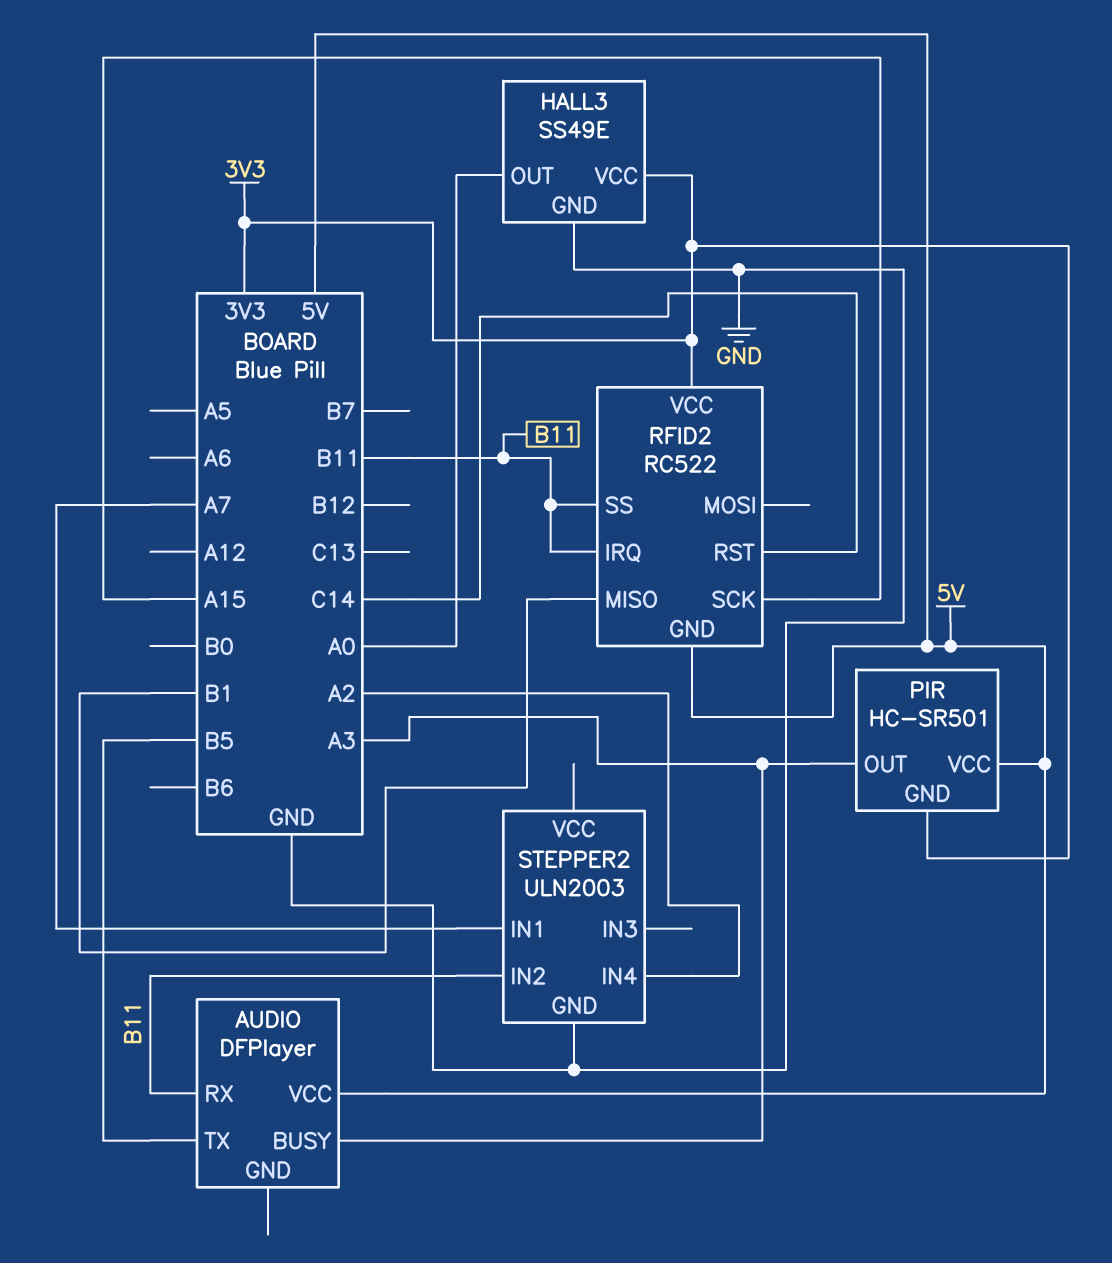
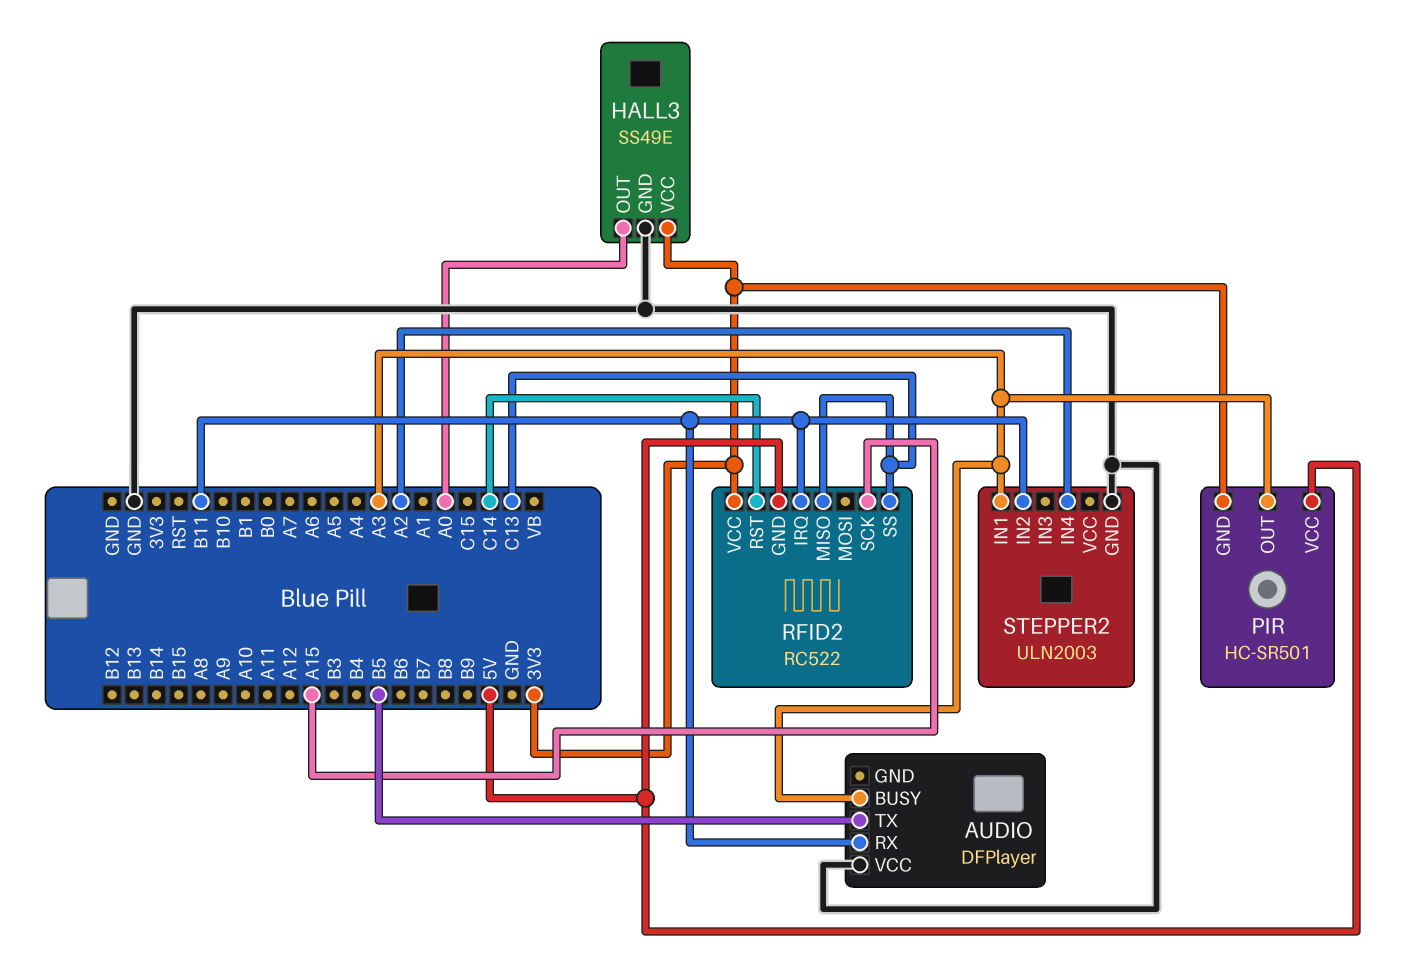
AUDIO pin VCC: 5V -> GND
RFID2 pin MISO: B1 -> C13
RFID2 pin SS: B11 -> C13
STEPPER2 pin IN1: A7 -> A3

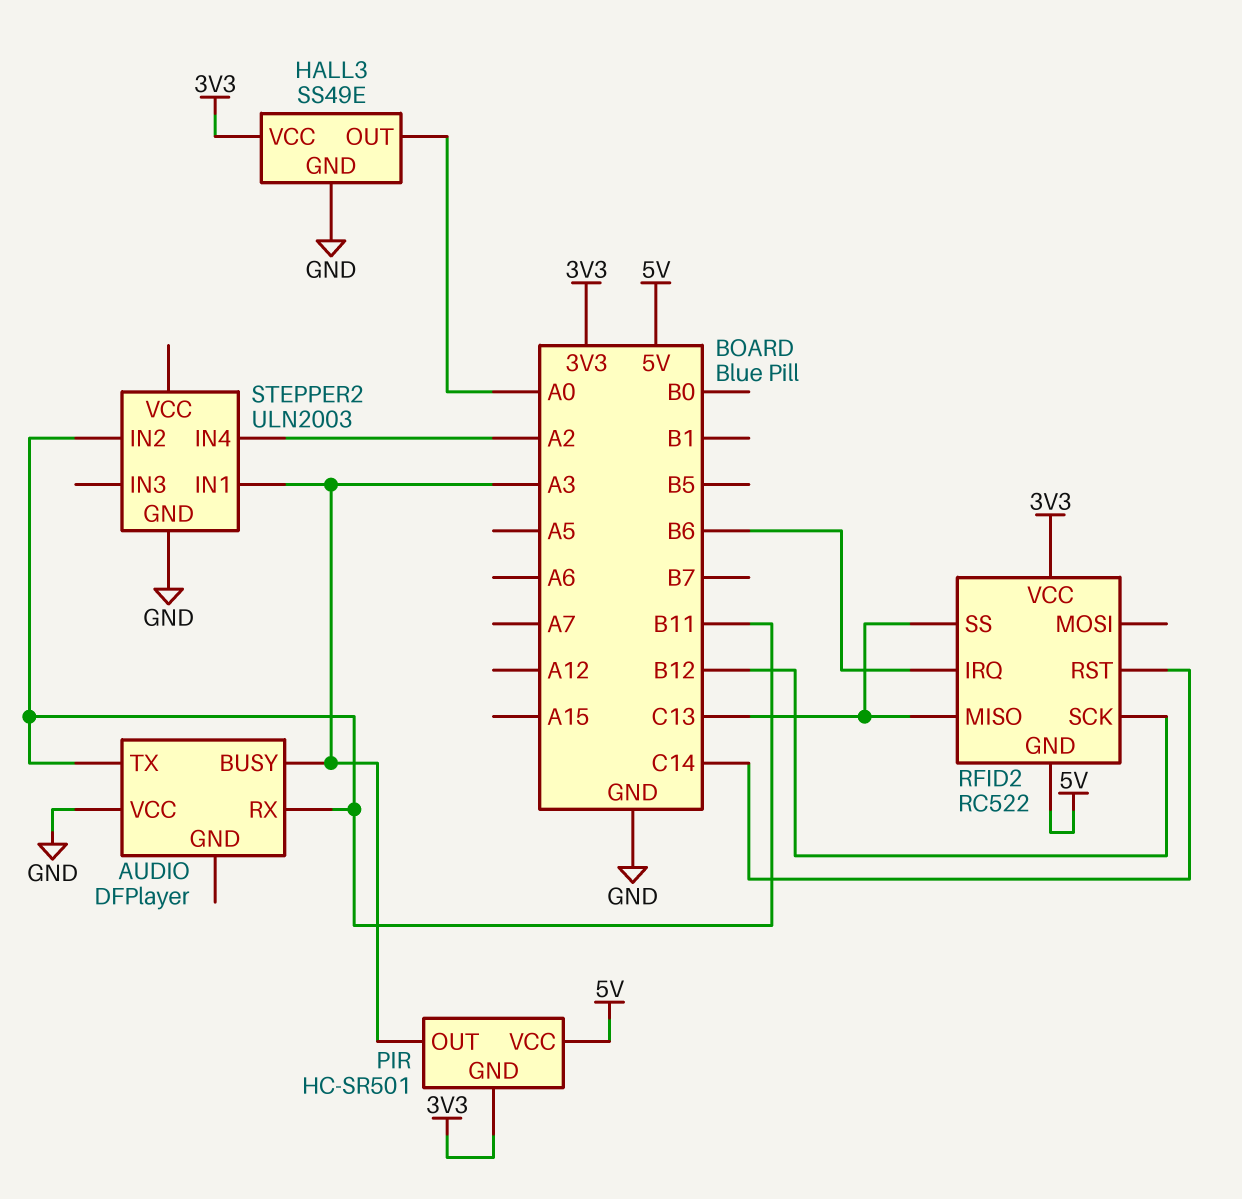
AUDIO pin TX: B5 -> B11
RFID2 pin IRQ: B11 -> B6
RFID2 pin SCK: A15 -> B12

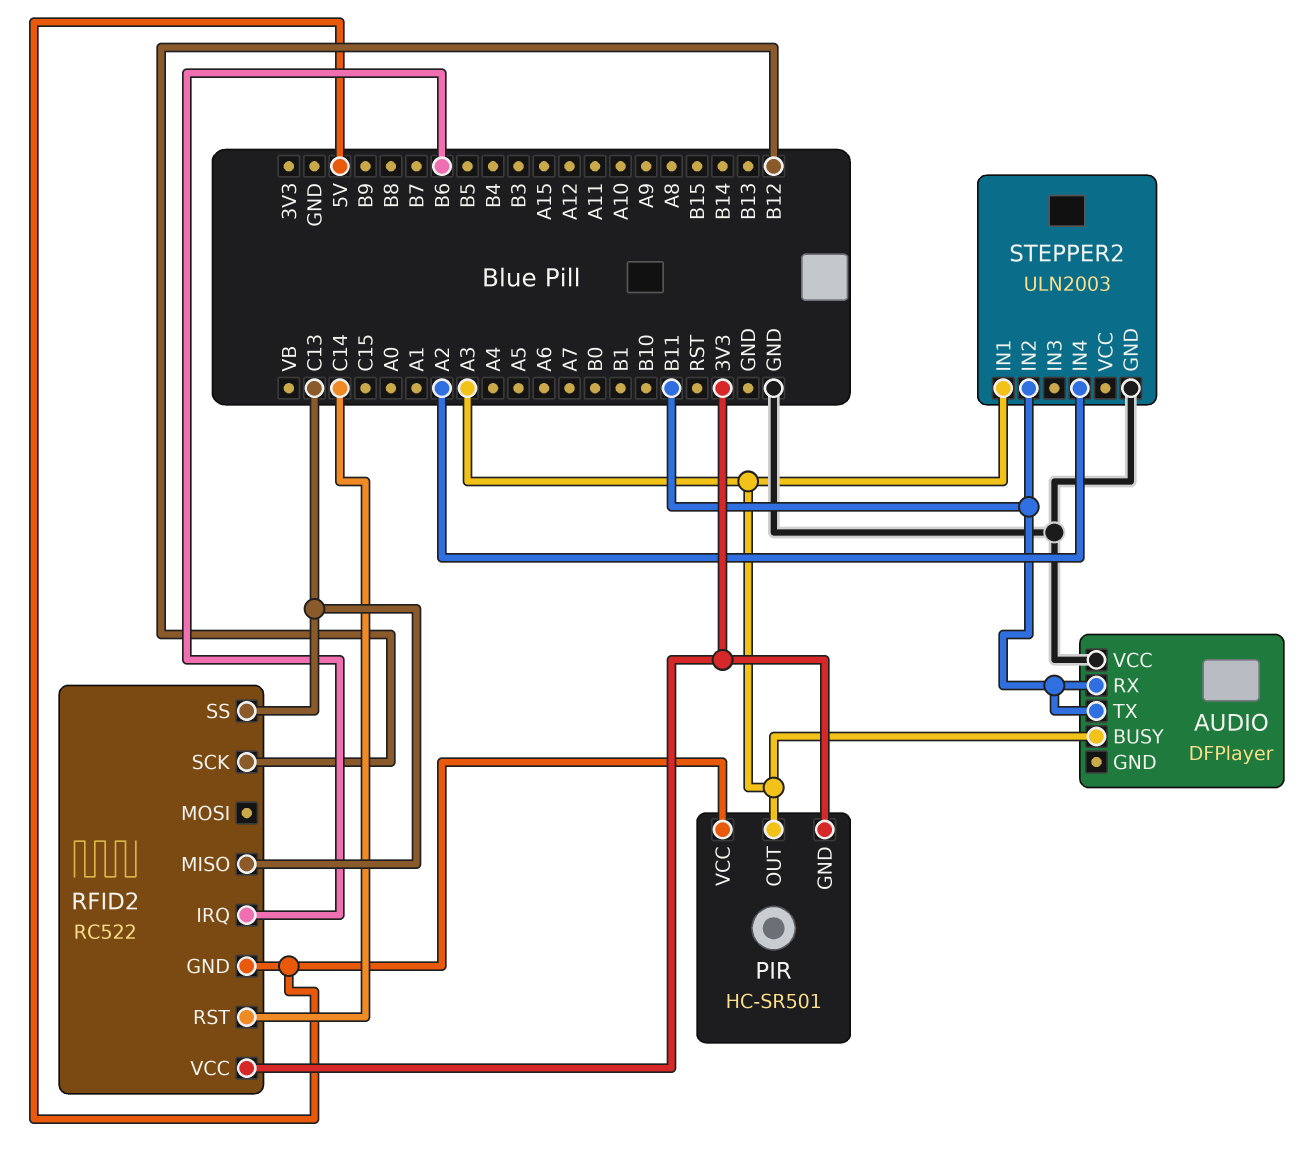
HALL3: SS49E -> none
HALL3 pin GND: GND -> none
HALL3 pin OUT: A0 -> none
HALL3 pin VCC: 3V3 -> none

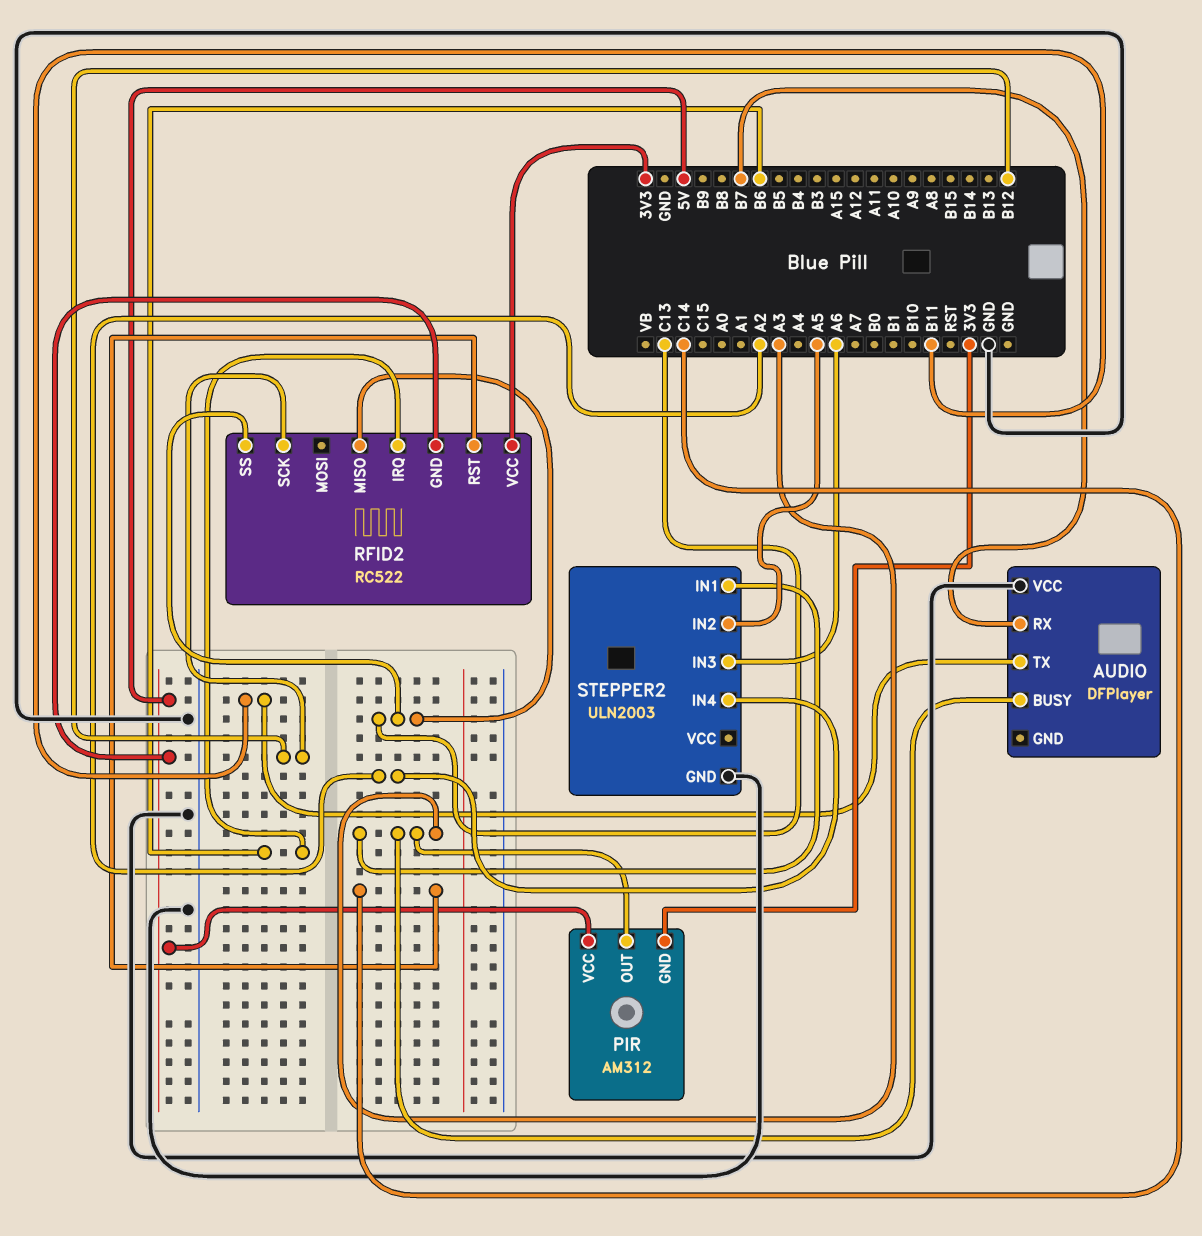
AUDIO pin RX: B11 -> B7
PIR: HC-SR501 -> AM312
STEPPER2 pin IN2: B11 -> A5
STEPPER2 pin IN3: none -> A6

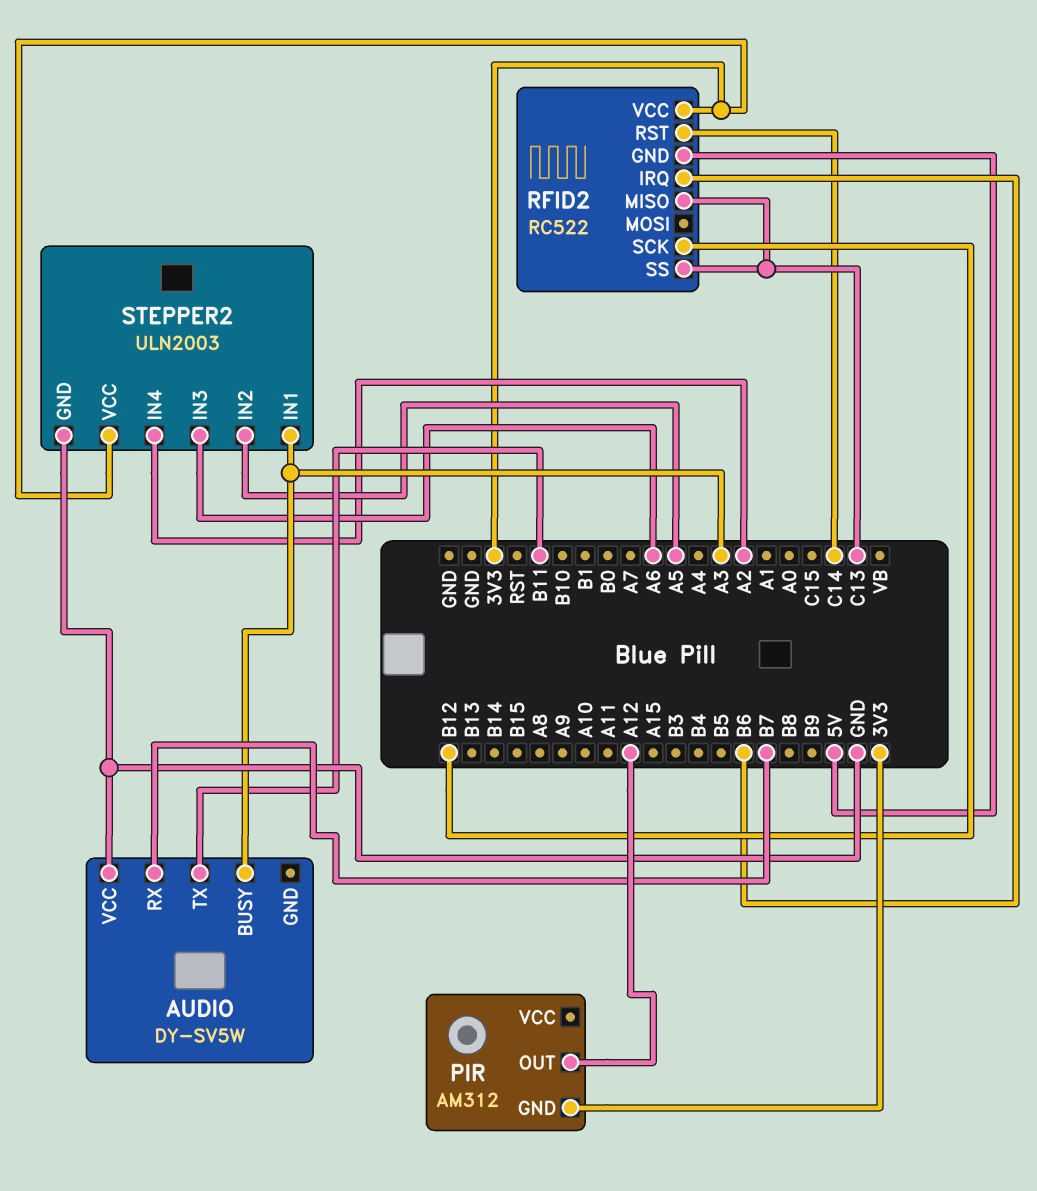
AUDIO: DFPlayer -> DY-SV5W
PIR pin OUT: A3 -> A12
PIR pin VCC: 5V -> none
STEPPER2 pin VCC: none -> 3V3

